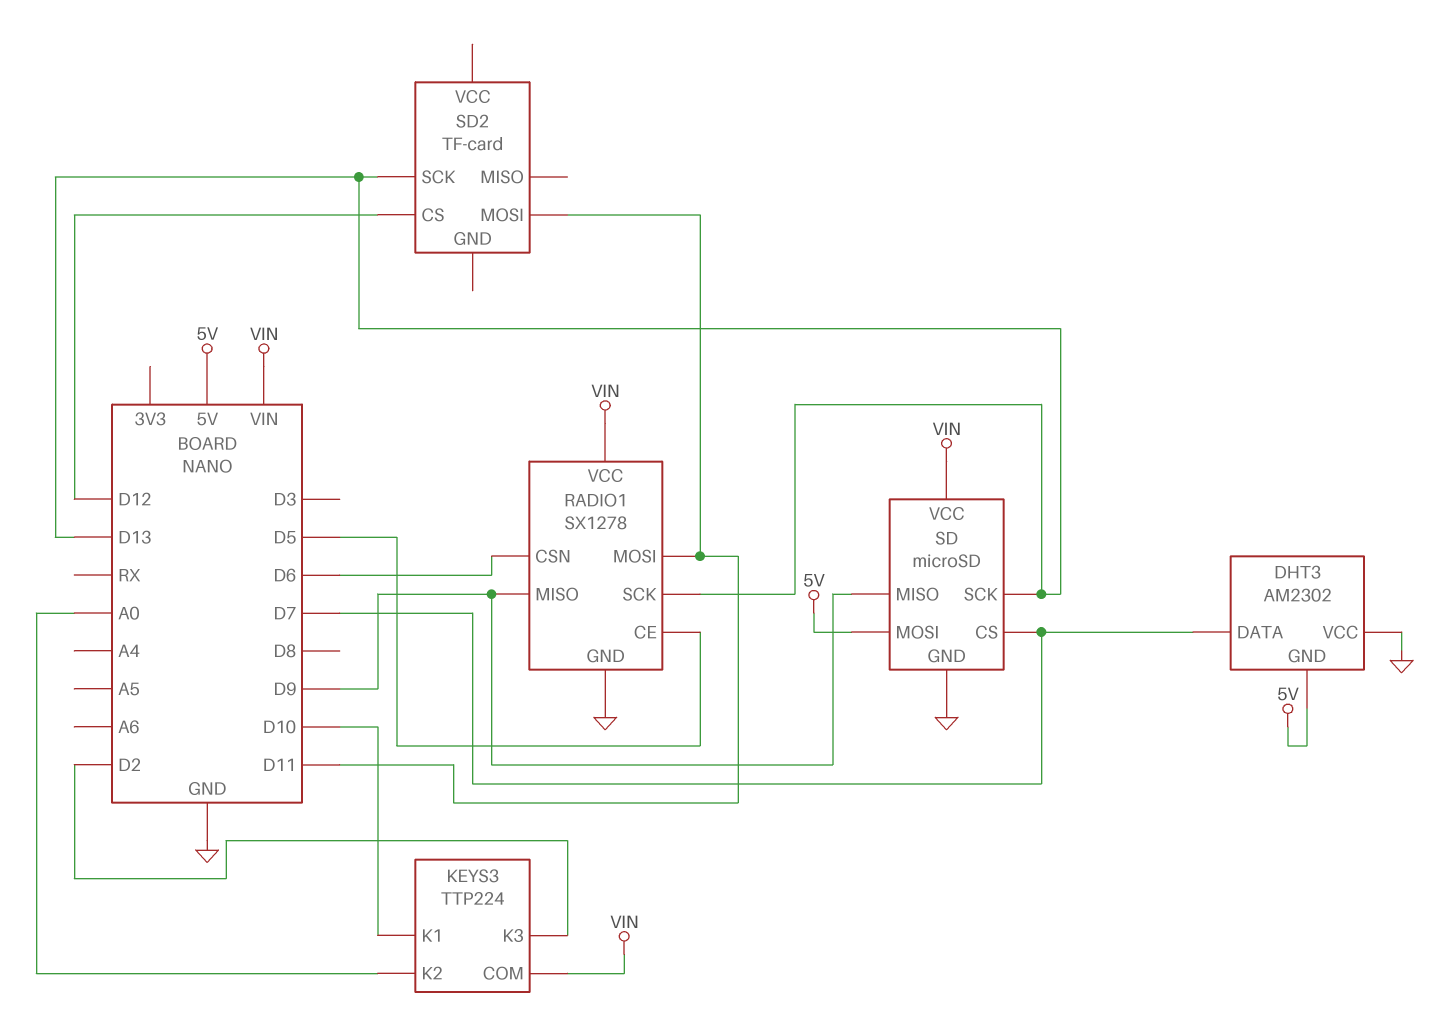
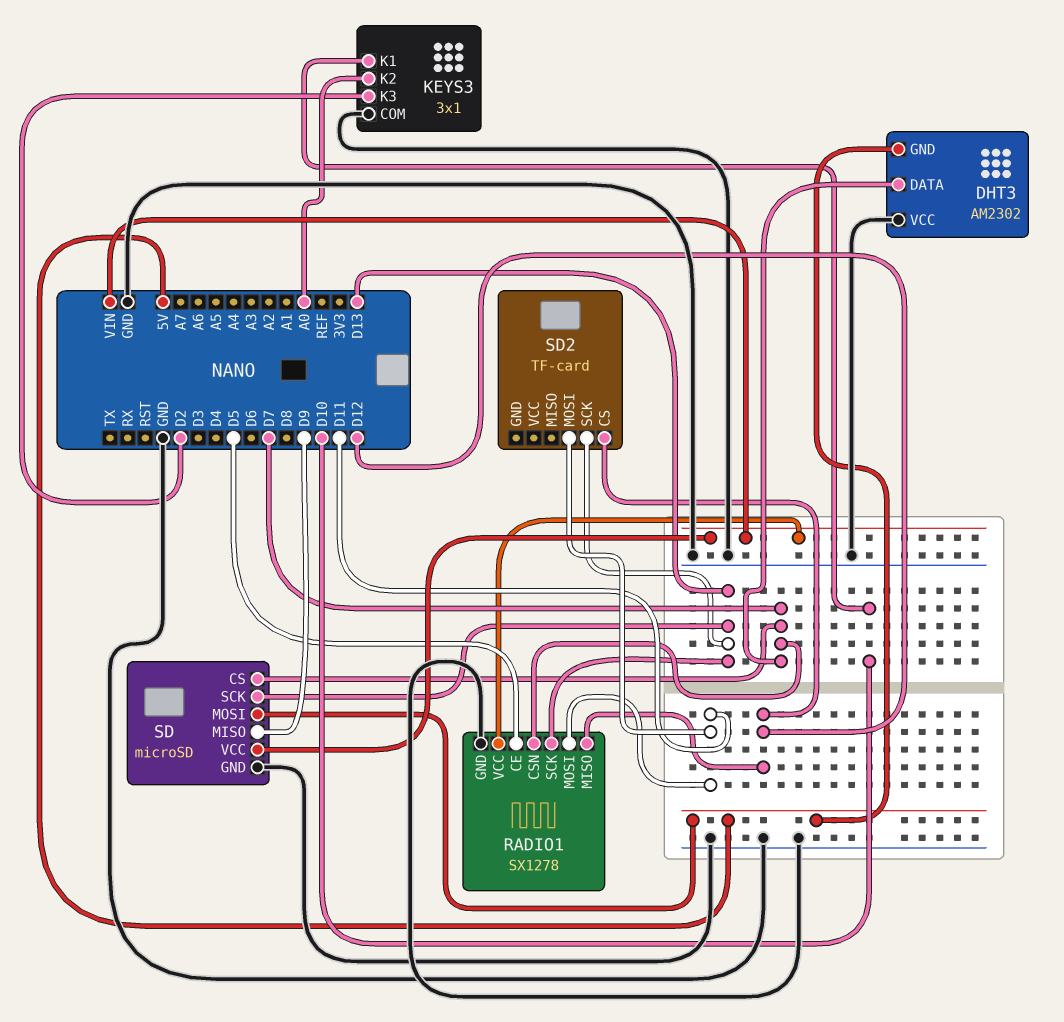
KEYS3: TTP224 -> 3x1
KEYS3 pin COM: VIN -> GND
RADIO1 pin CSN: D6 -> D7
RADIO1 pin MISO: D9 -> D12

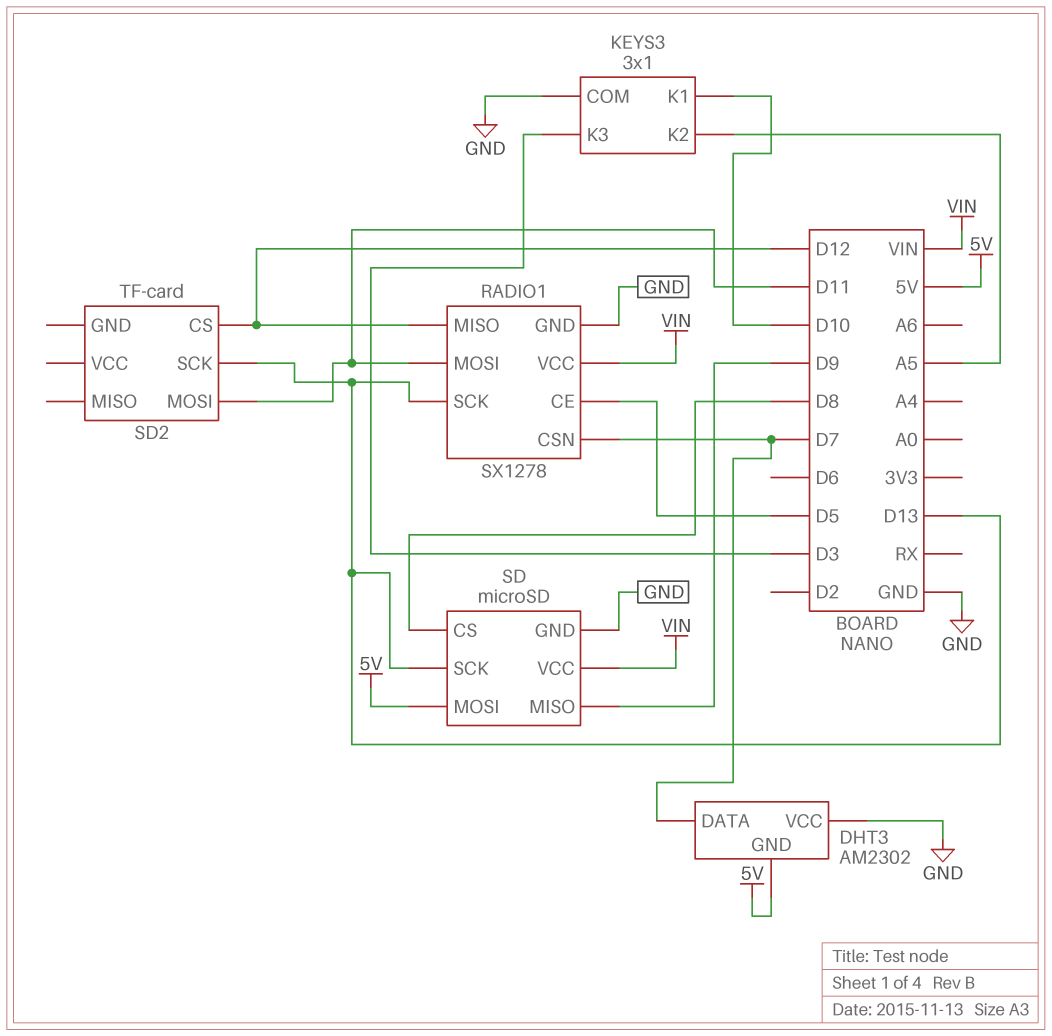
KEYS3 pin K2: A0 -> A5
KEYS3 pin K3: D2 -> D3
SD pin CS: D7 -> D8

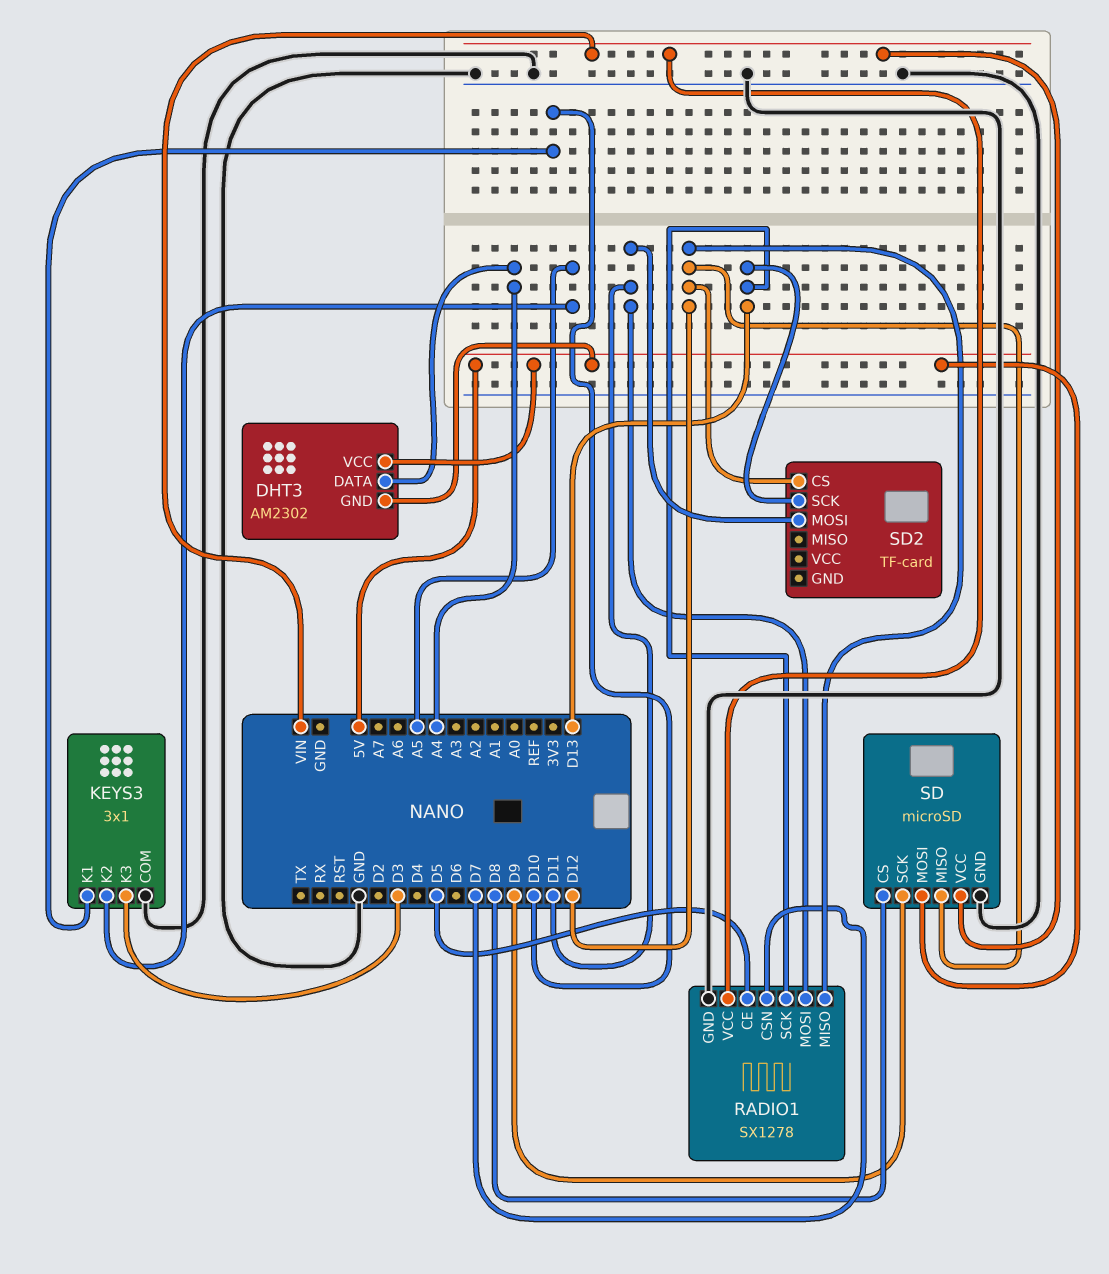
DHT3 pin DATA: D7 -> A4
DHT3 pin VCC: GND -> 5V
SD pin MISO: D9 -> D12
SD pin SCK: D13 -> D9

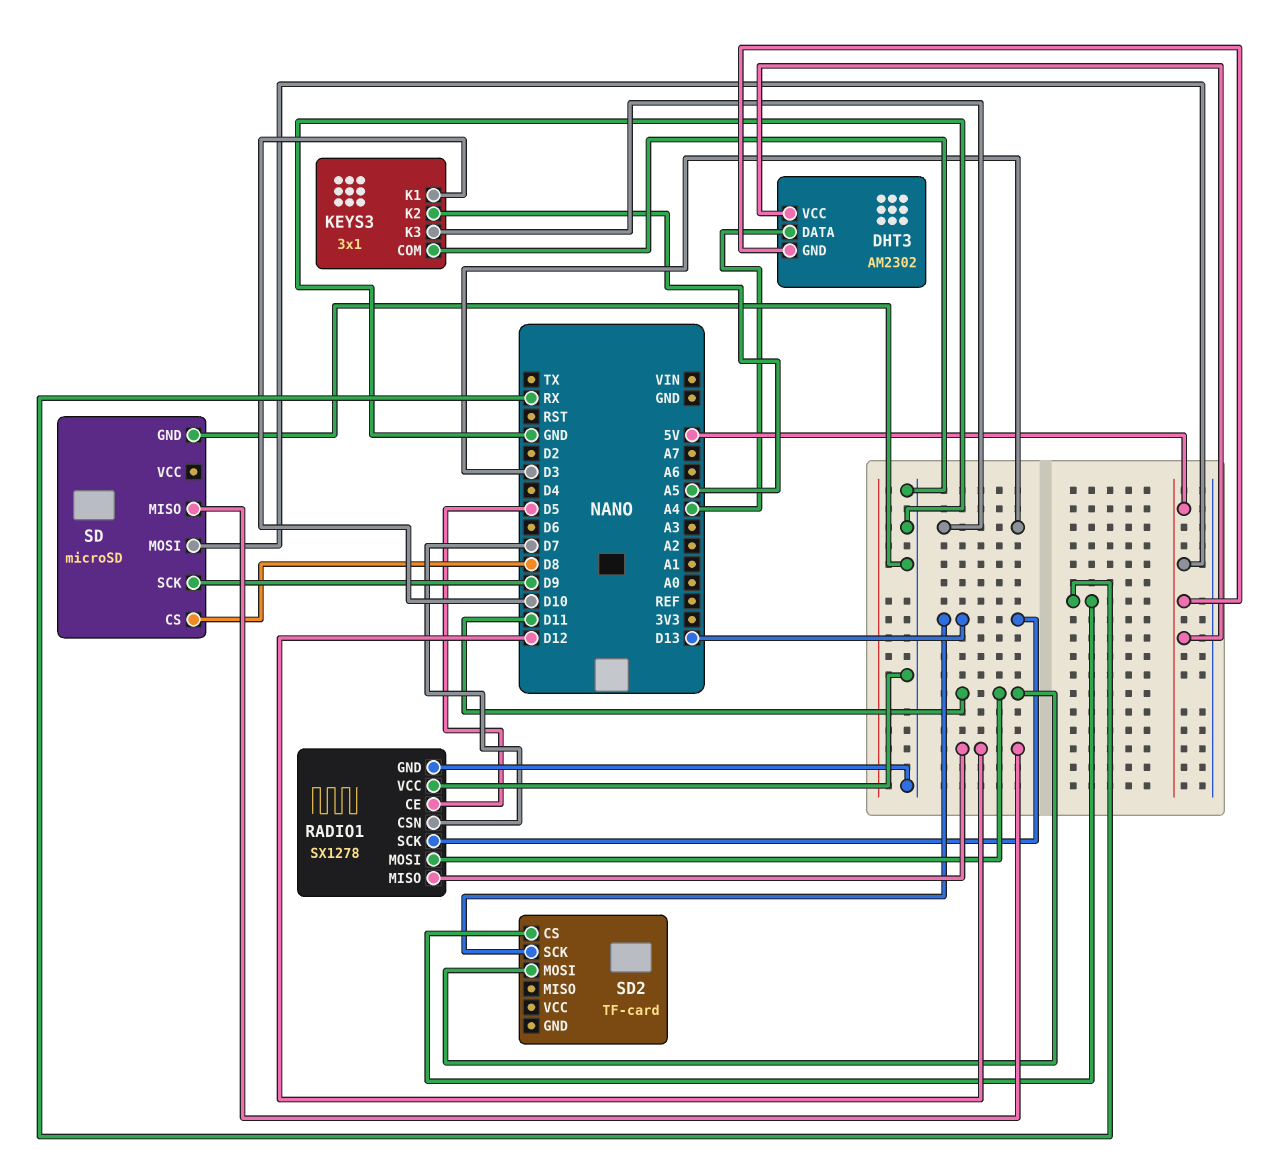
RADIO1 pin VCC: VIN -> GND
SD pin VCC: VIN -> none
SD2 pin CS: D12 -> RX

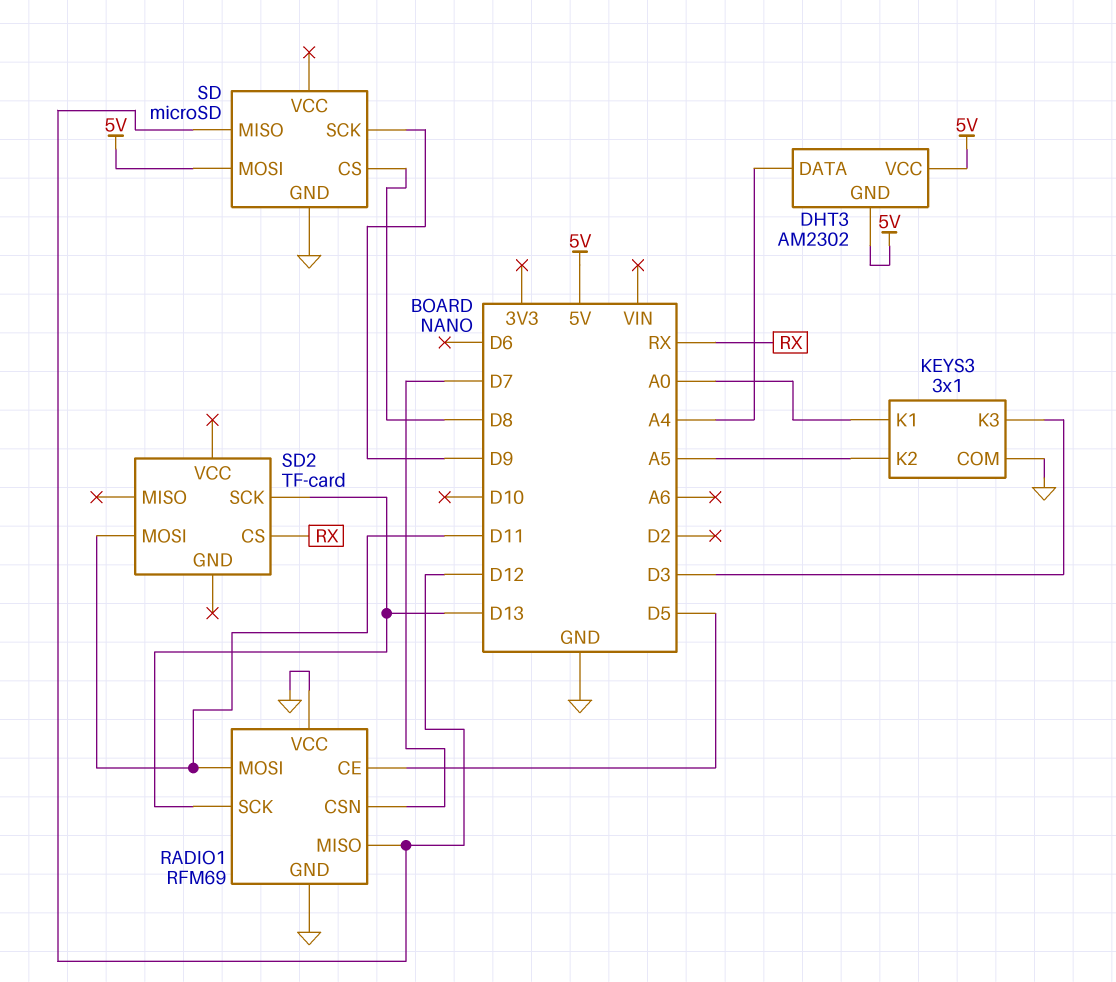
KEYS3 pin K1: D10 -> A0
RADIO1: SX1278 -> RFM69

